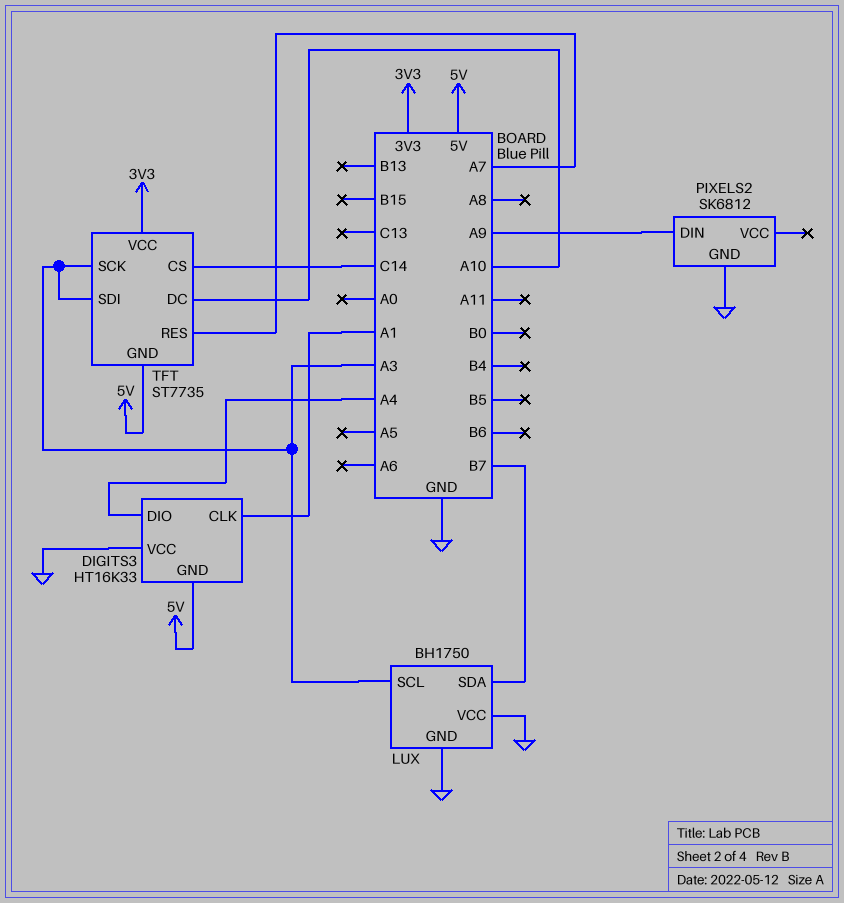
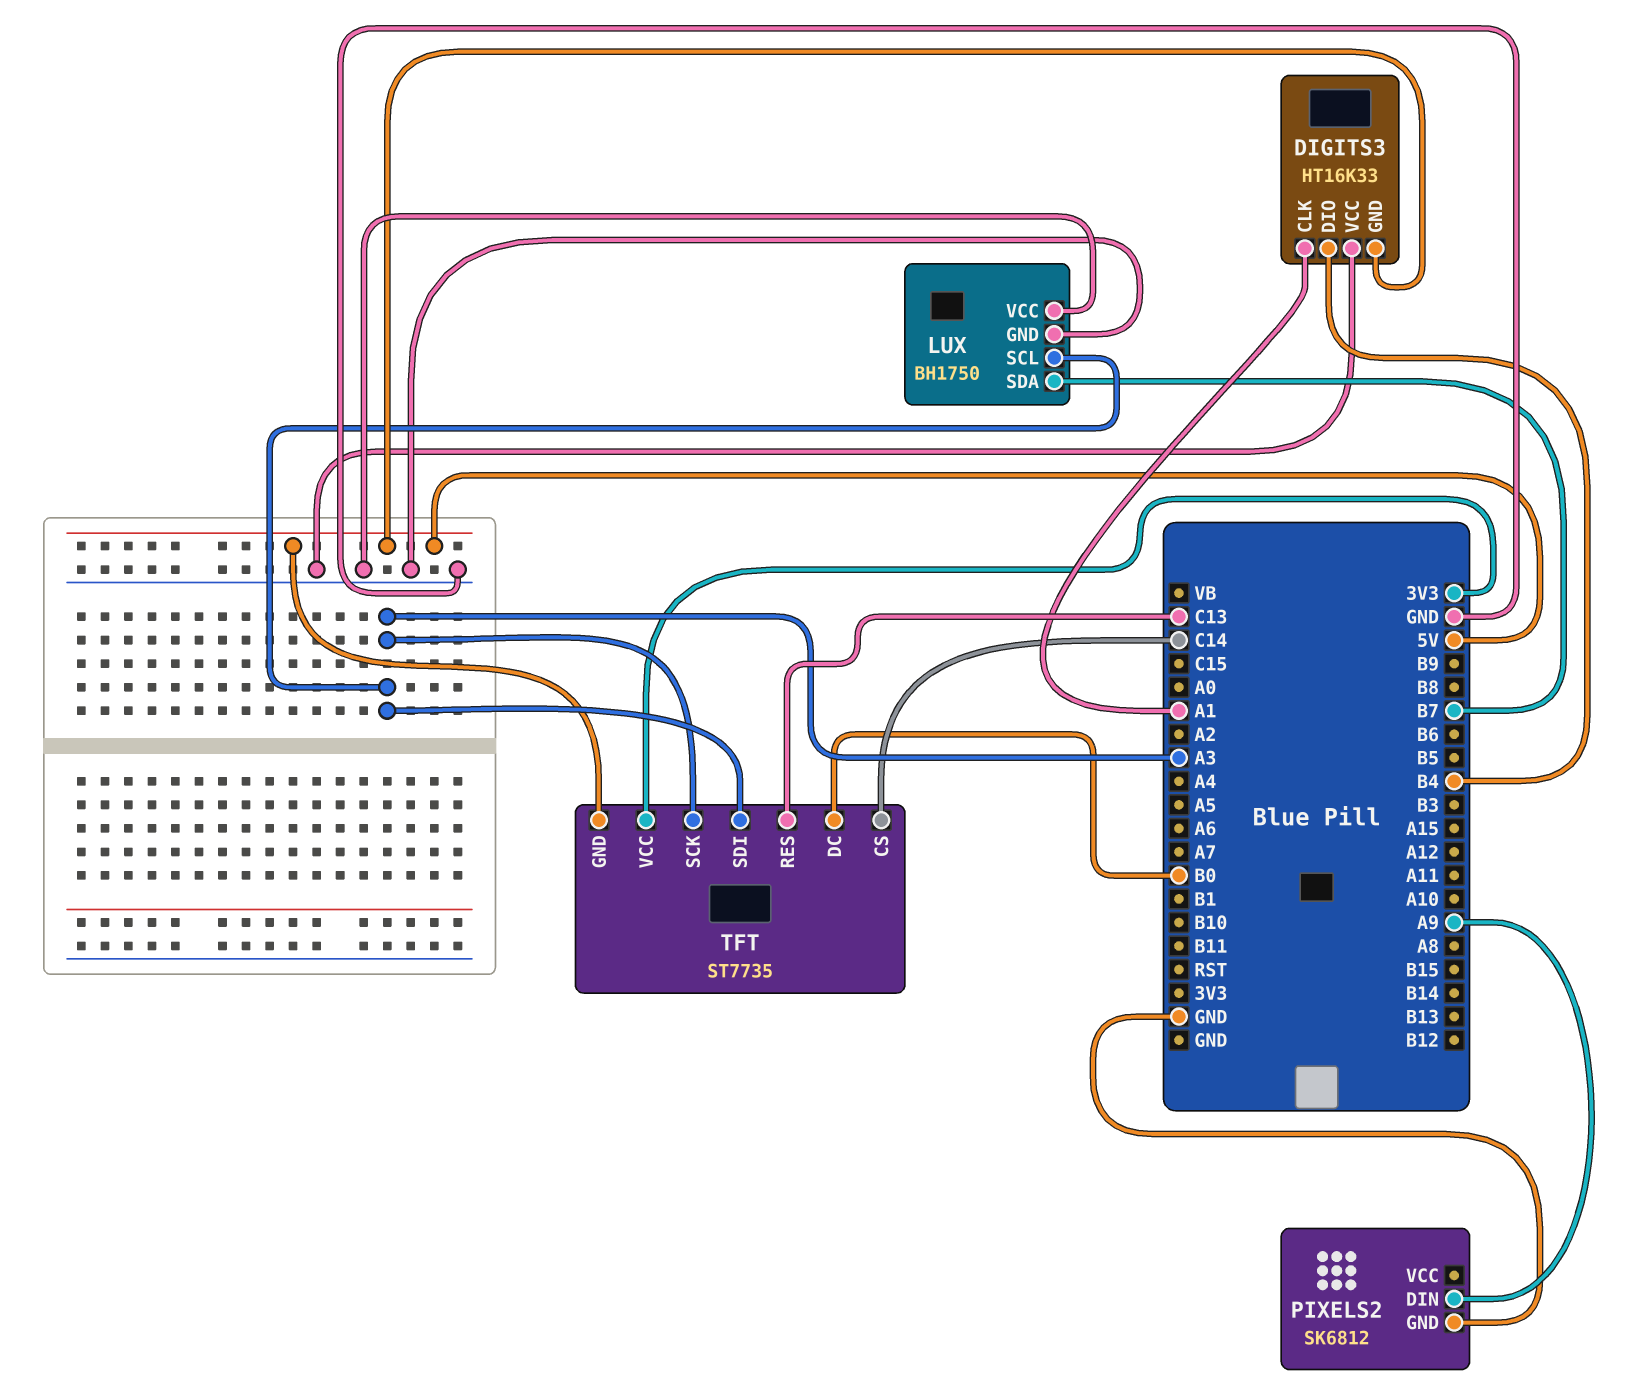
DIGITS3 pin DIO: A4 -> B4
TFT pin DC: A10 -> B0
TFT pin RES: A7 -> C13

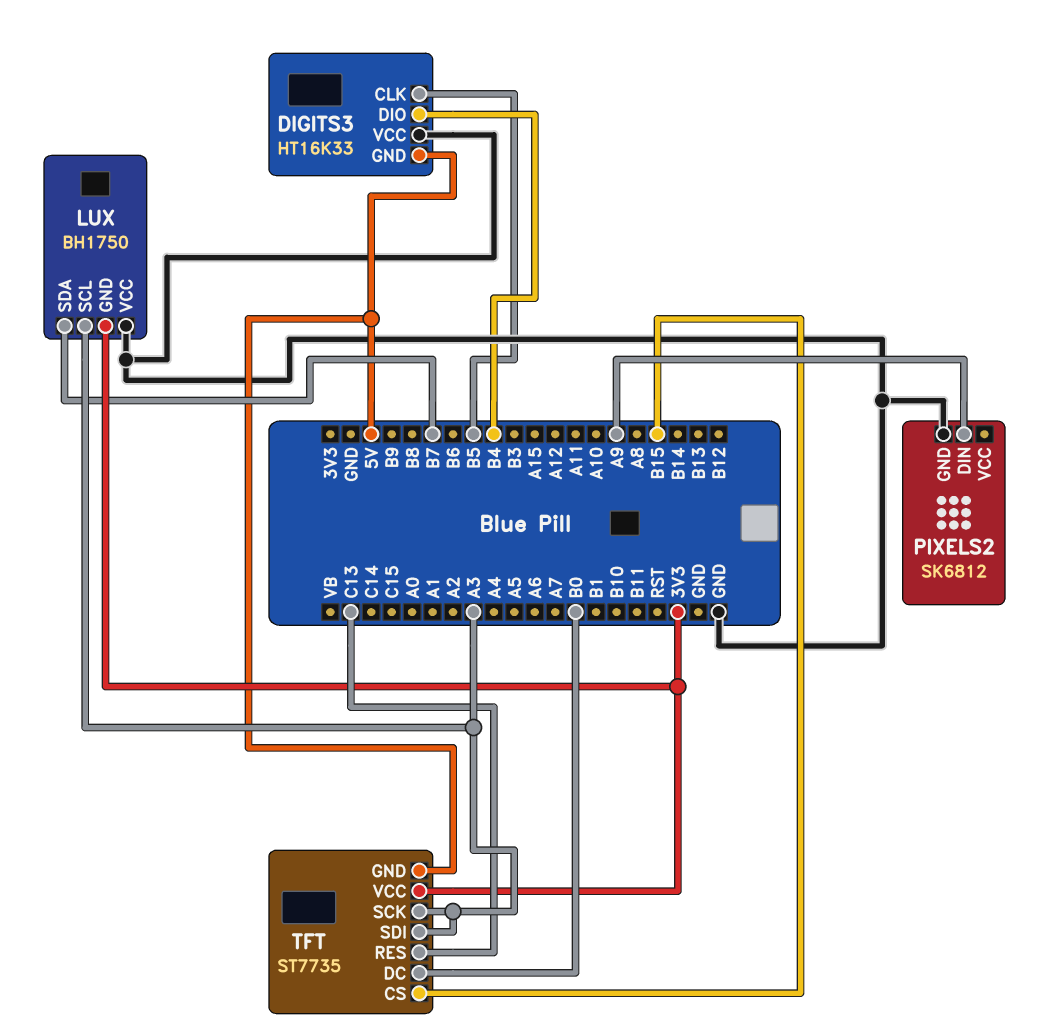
DIGITS3 pin CLK: A1 -> B5
LUX pin GND: GND -> 3V3
TFT pin CS: C14 -> B15

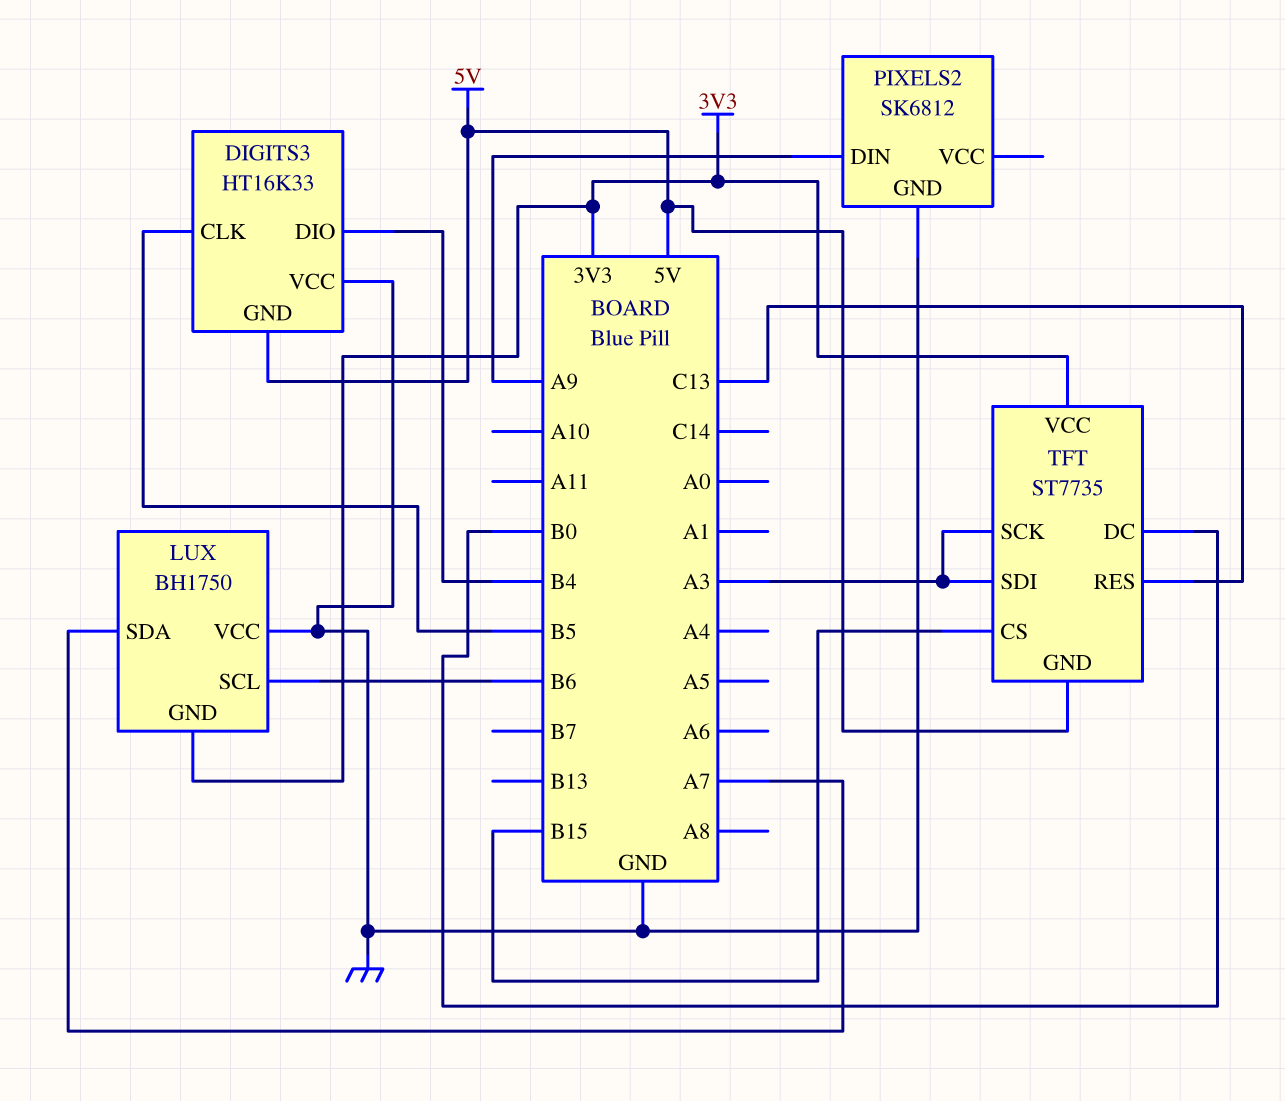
LUX pin SCL: A3 -> B6
LUX pin SDA: B7 -> A7

